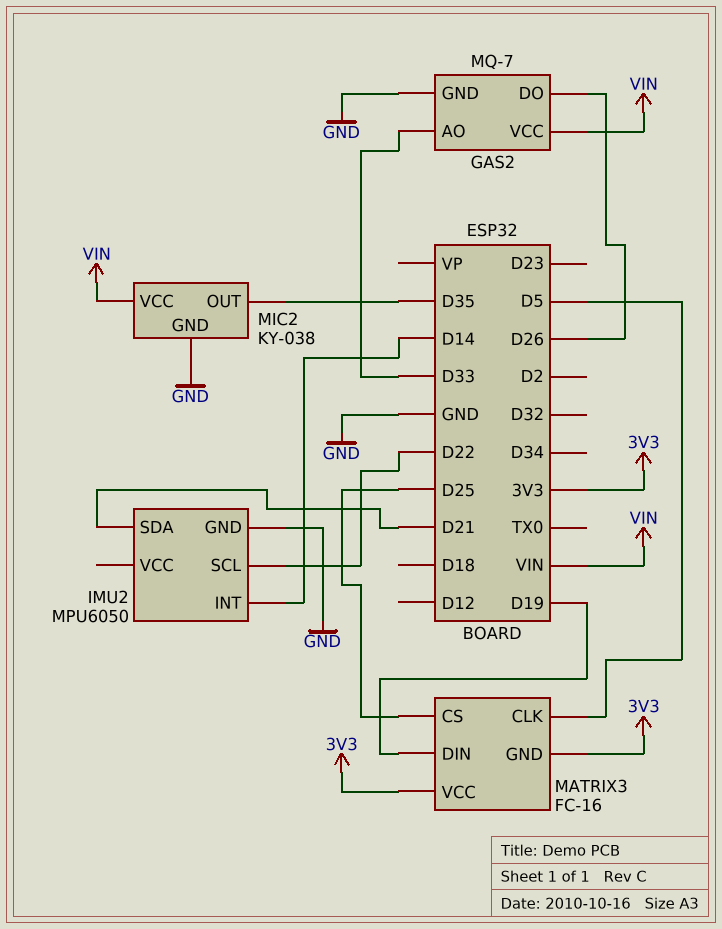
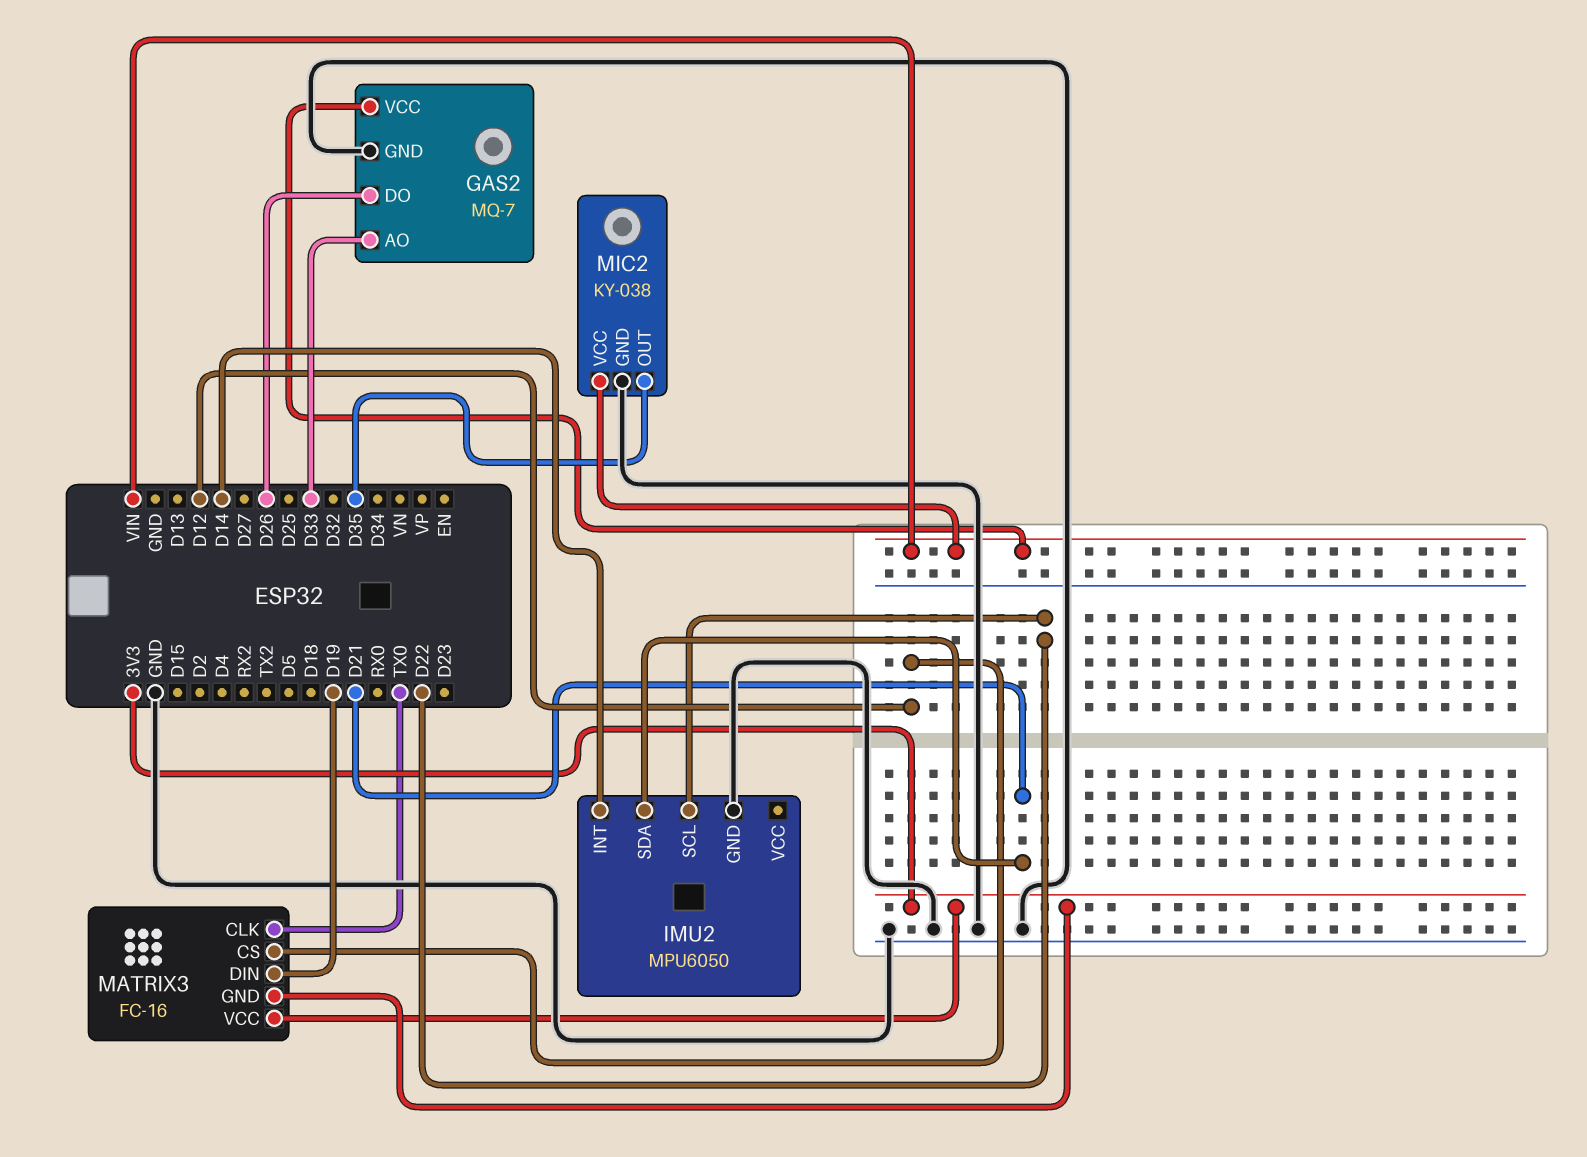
MATRIX3 pin CLK: D5 -> TX0
MATRIX3 pin CS: D25 -> D12

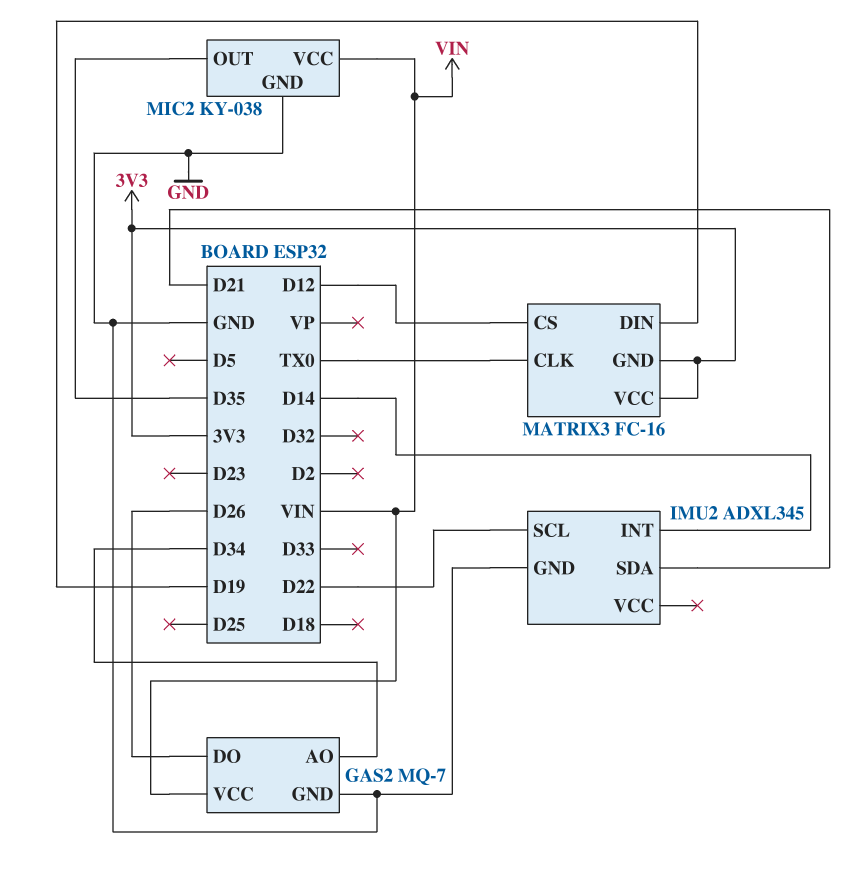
GAS2 pin AO: D33 -> D34
IMU2: MPU6050 -> ADXL345

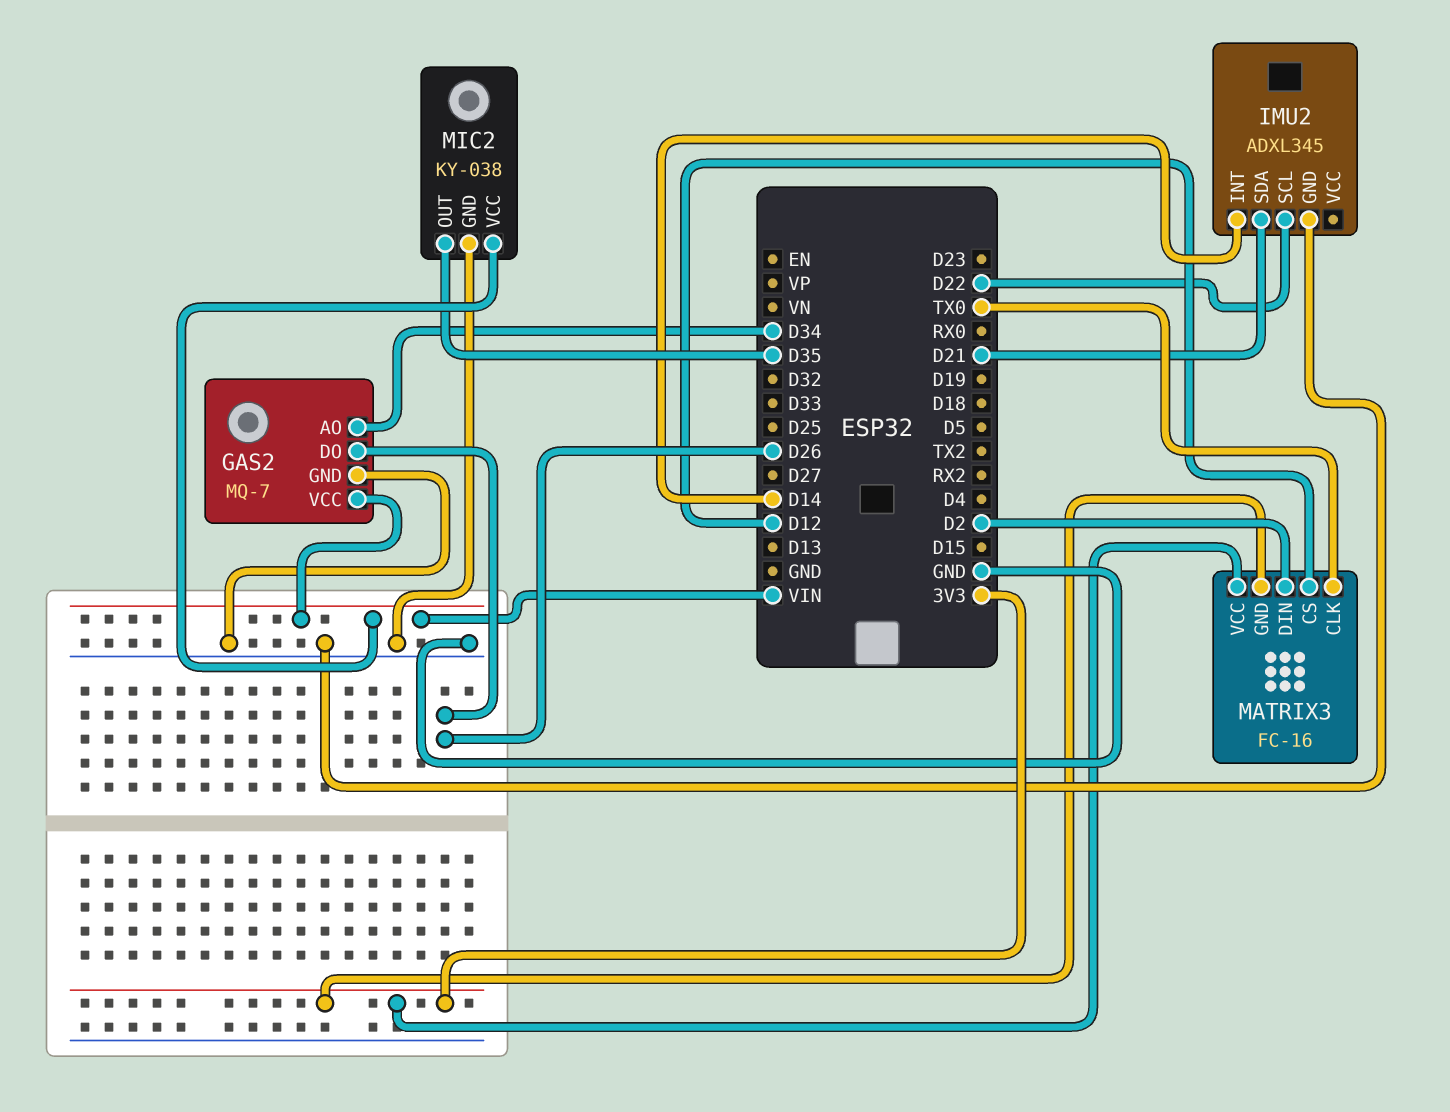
MATRIX3 pin DIN: D19 -> D2

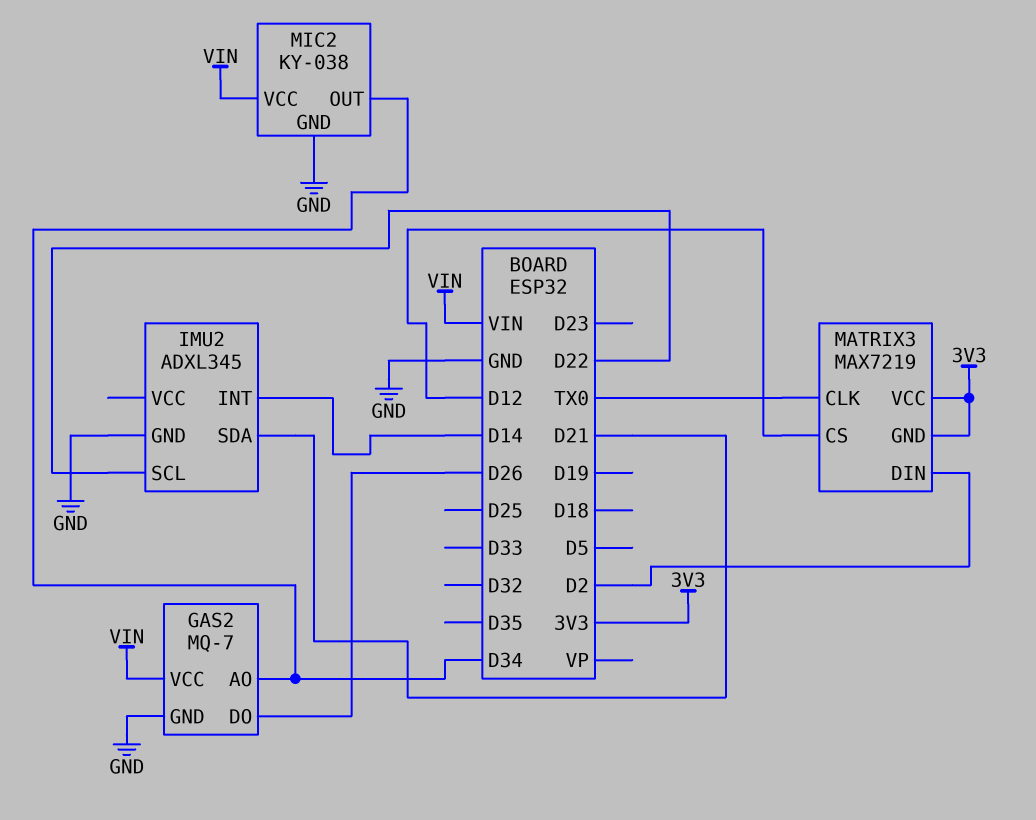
MATRIX3: FC-16 -> MAX7219
MIC2 pin OUT: D35 -> D34

